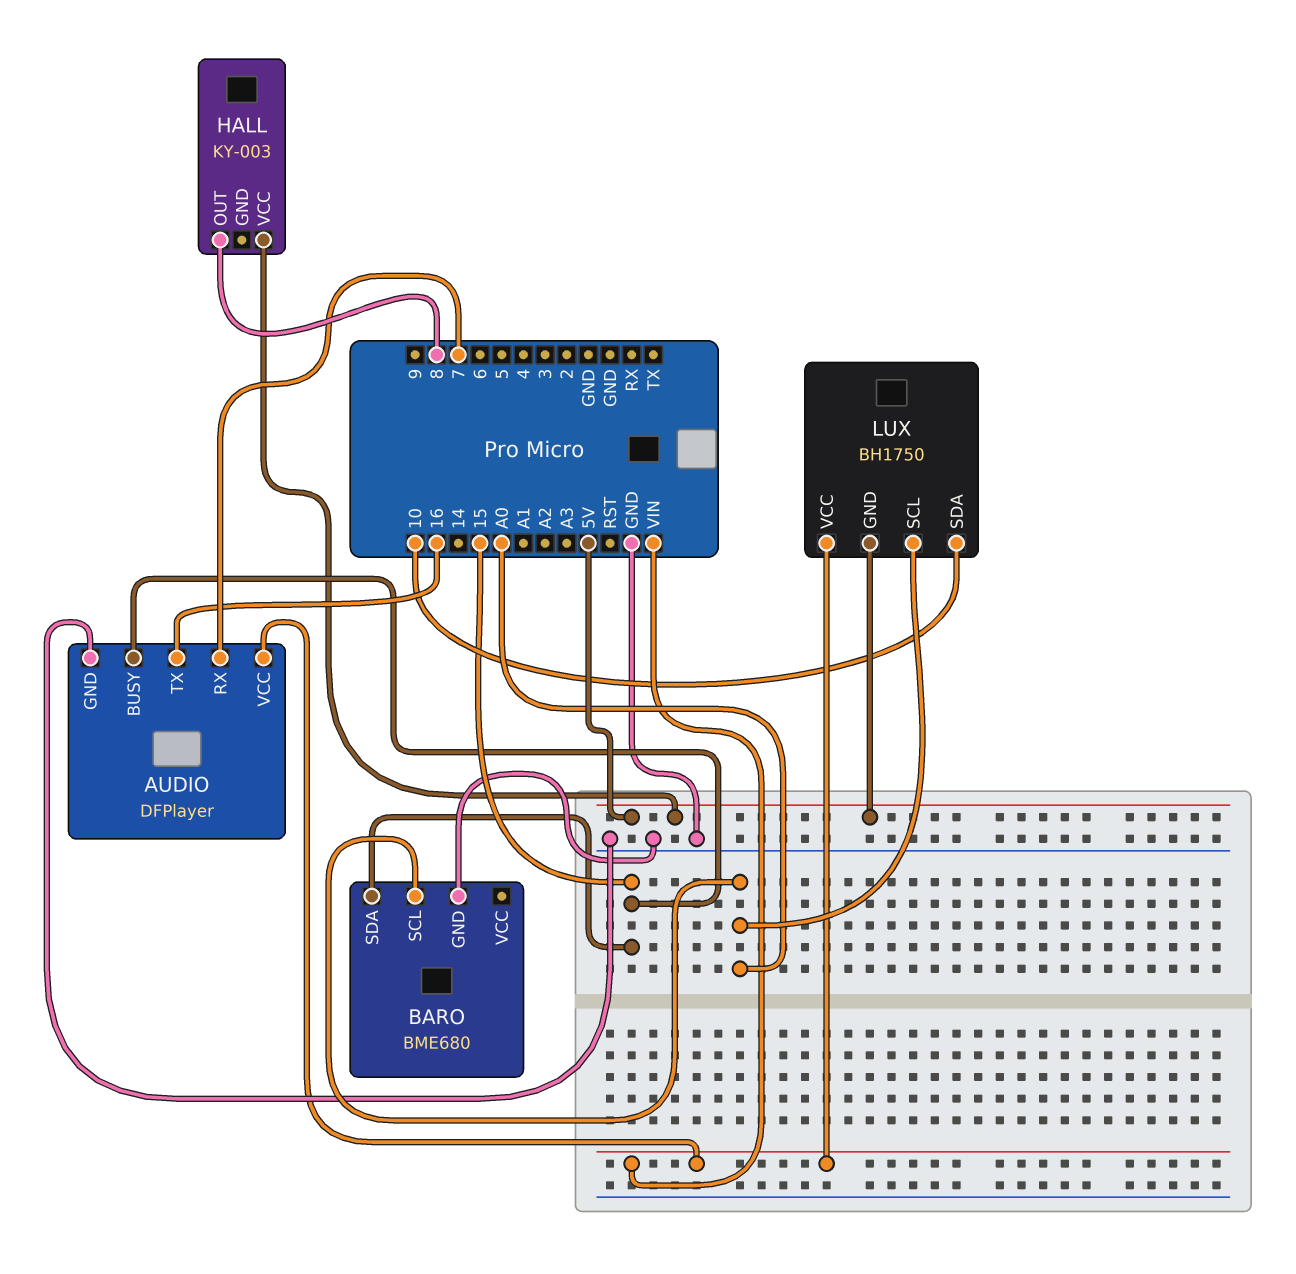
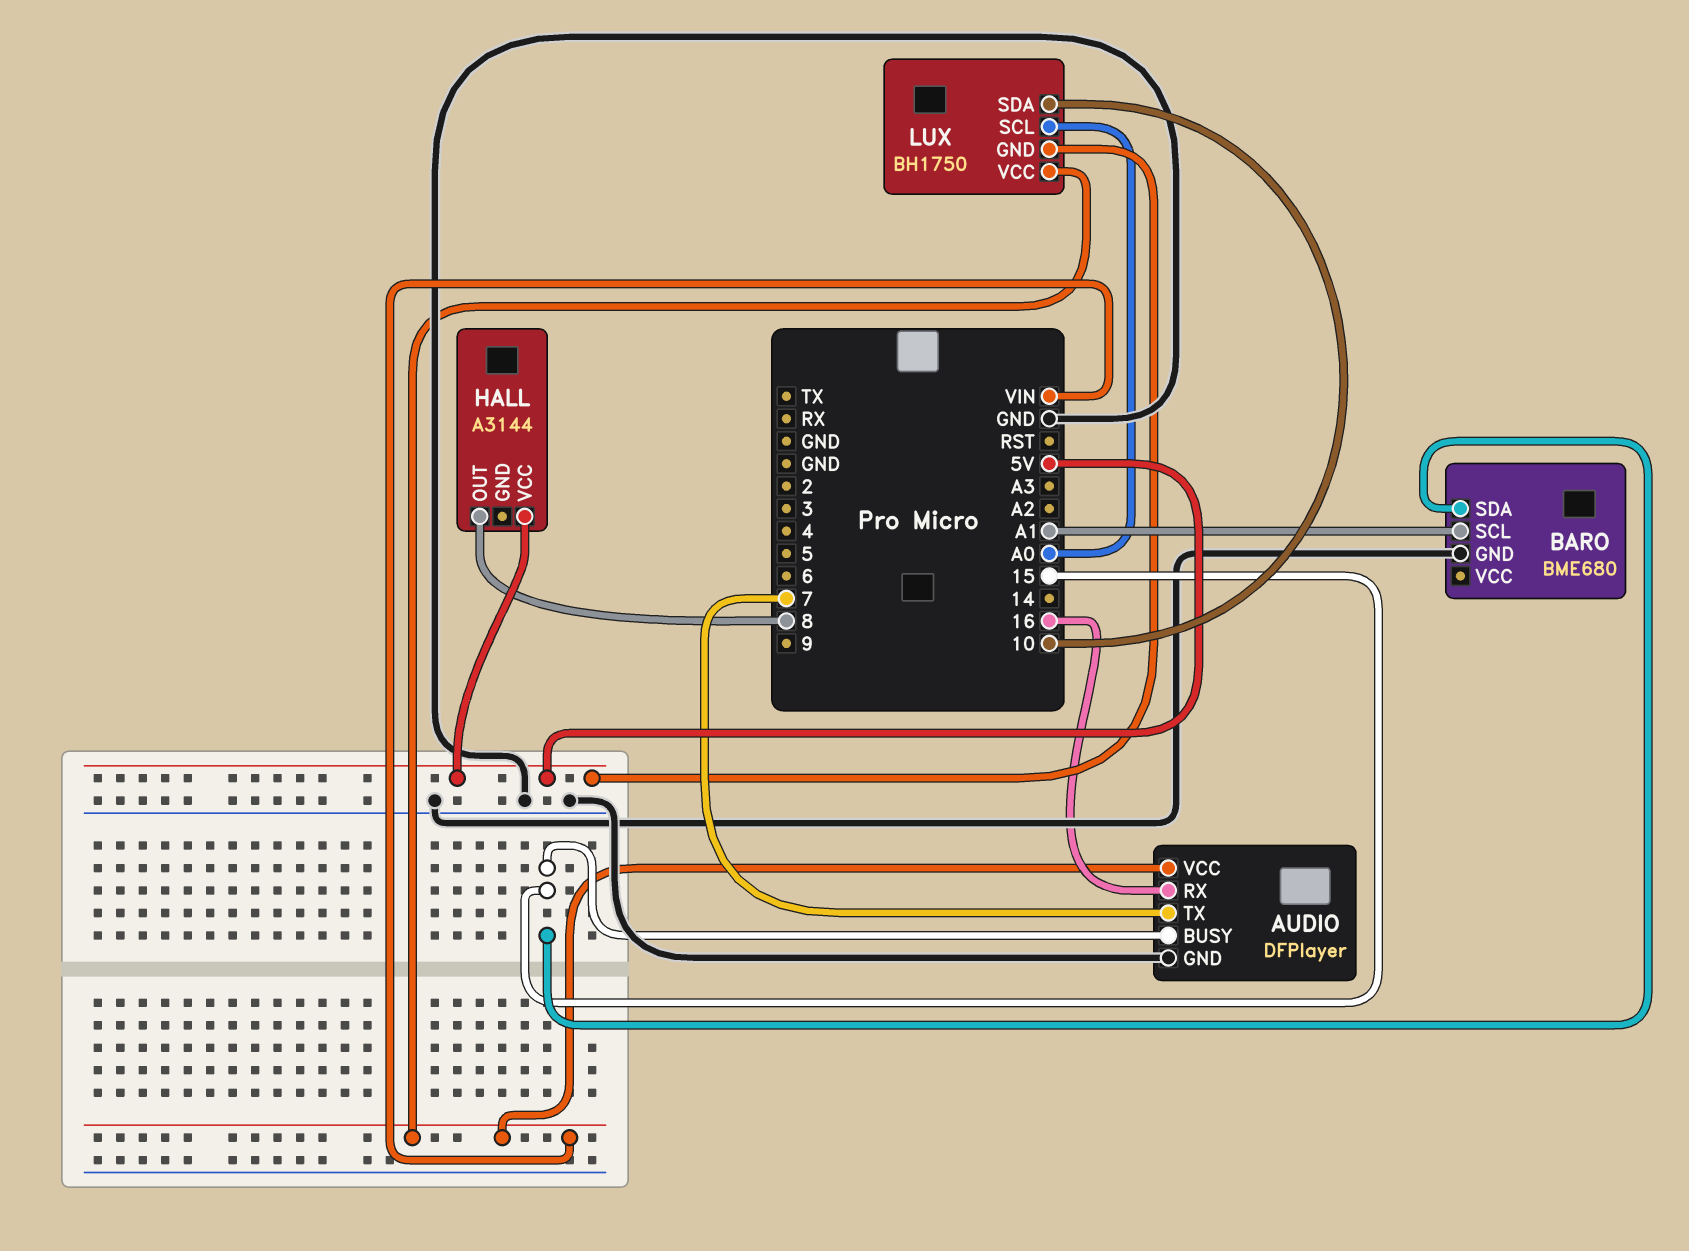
AUDIO pin RX: 7 -> 16
AUDIO pin TX: 16 -> 7
BARO pin SCL: A0 -> A1
HALL: KY-003 -> A3144

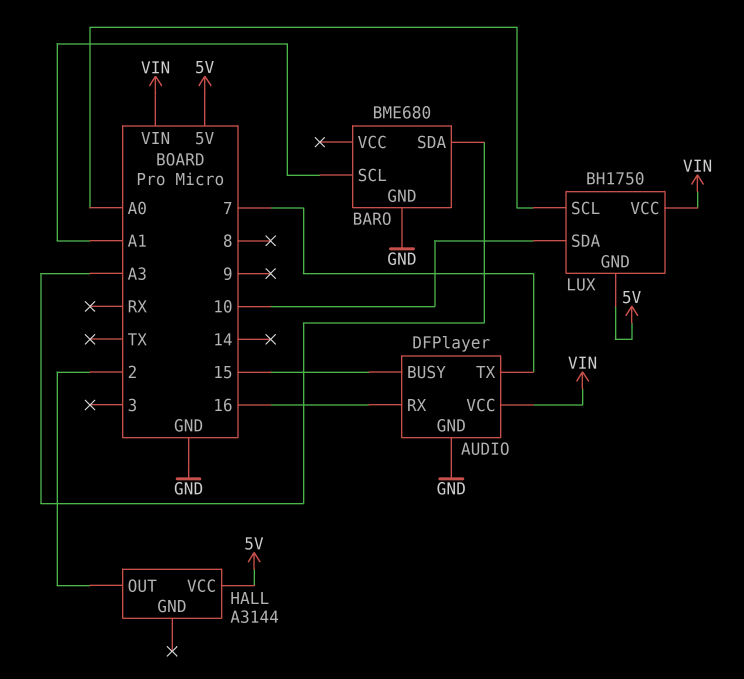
BARO pin SDA: 15 -> A3
HALL pin OUT: 8 -> 2

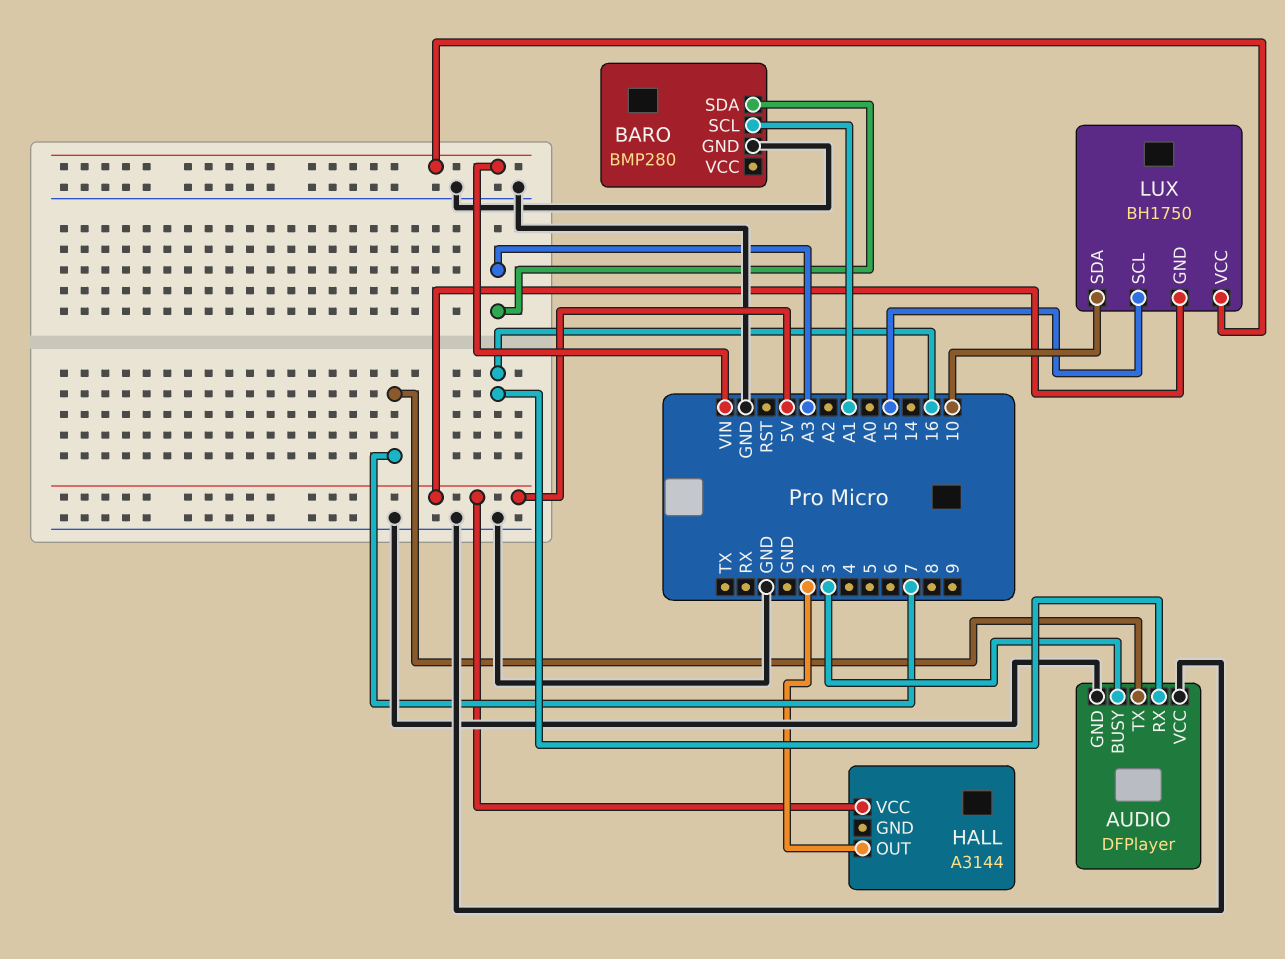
AUDIO pin BUSY: 15 -> 3
AUDIO pin VCC: VIN -> GND
BARO: BME680 -> BMP280
LUX pin SCL: A0 -> 15

